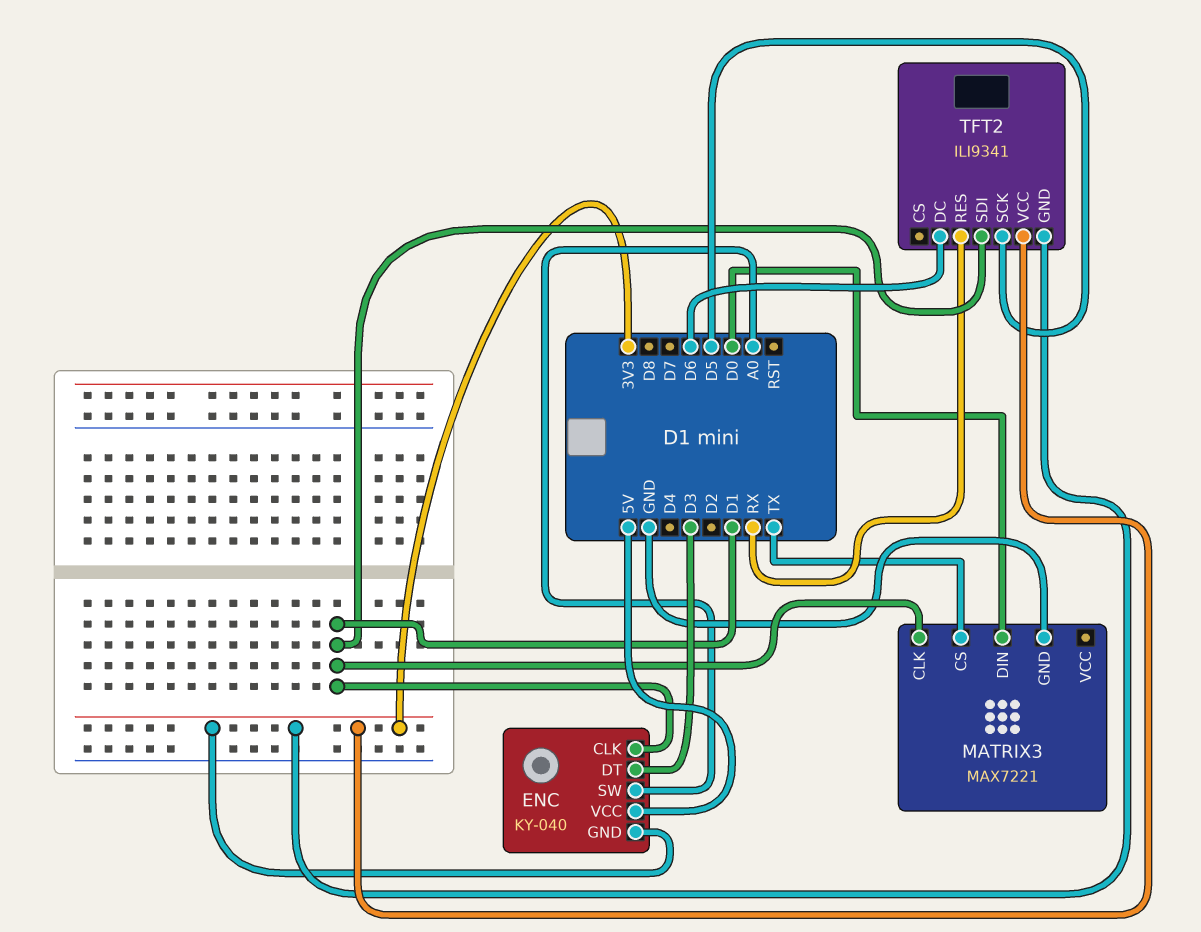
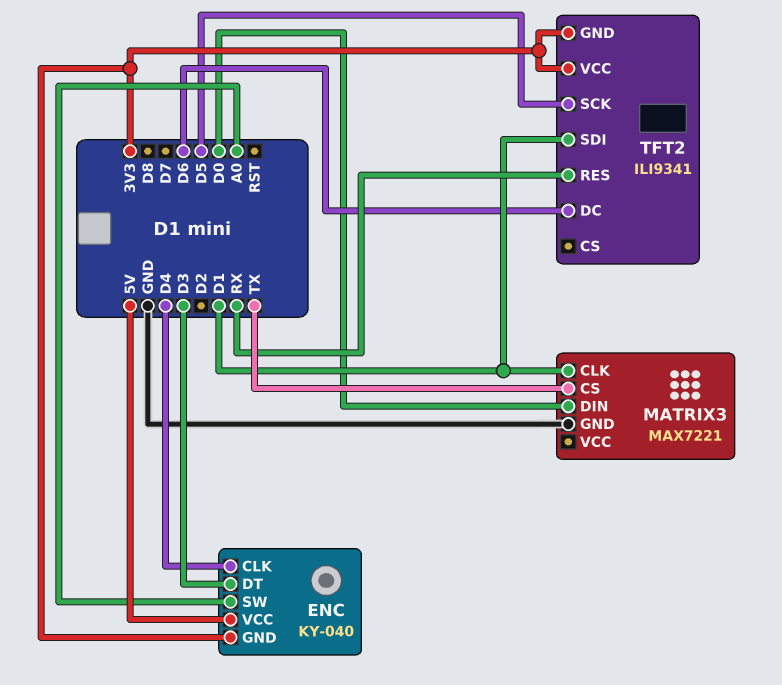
ENC pin CLK: D1 -> D4

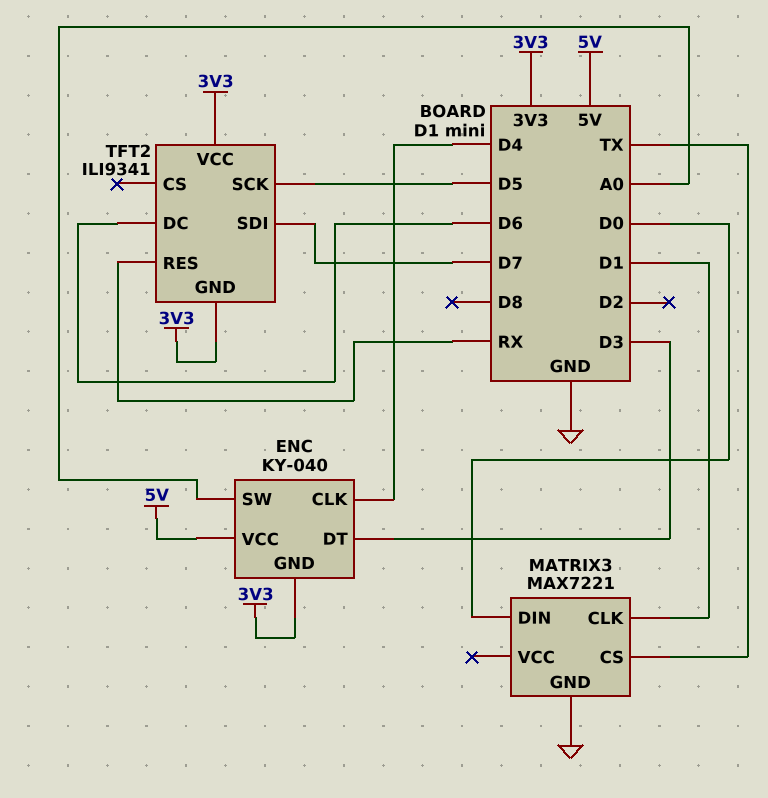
TFT2 pin SDI: D1 -> D7

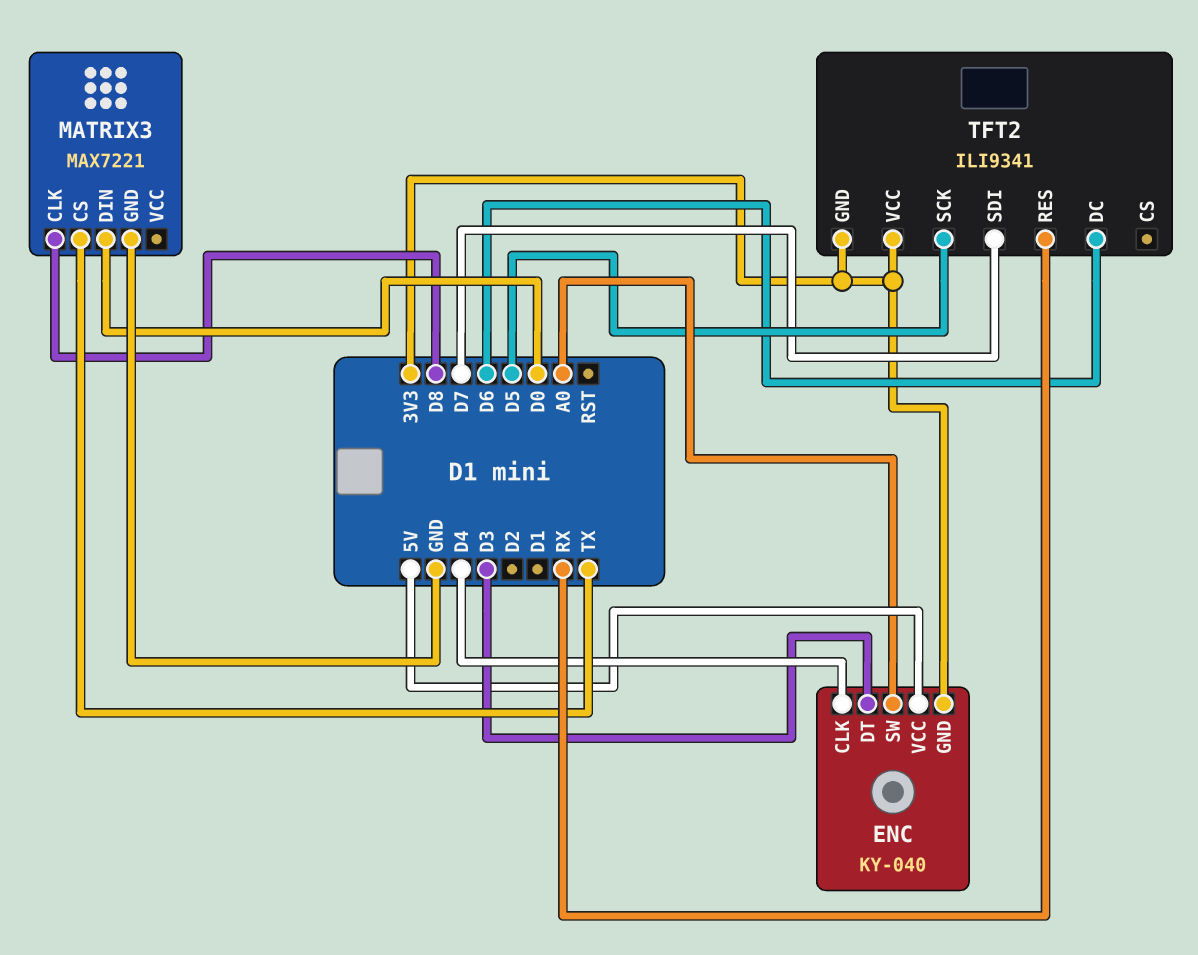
MATRIX3 pin CLK: D1 -> D8

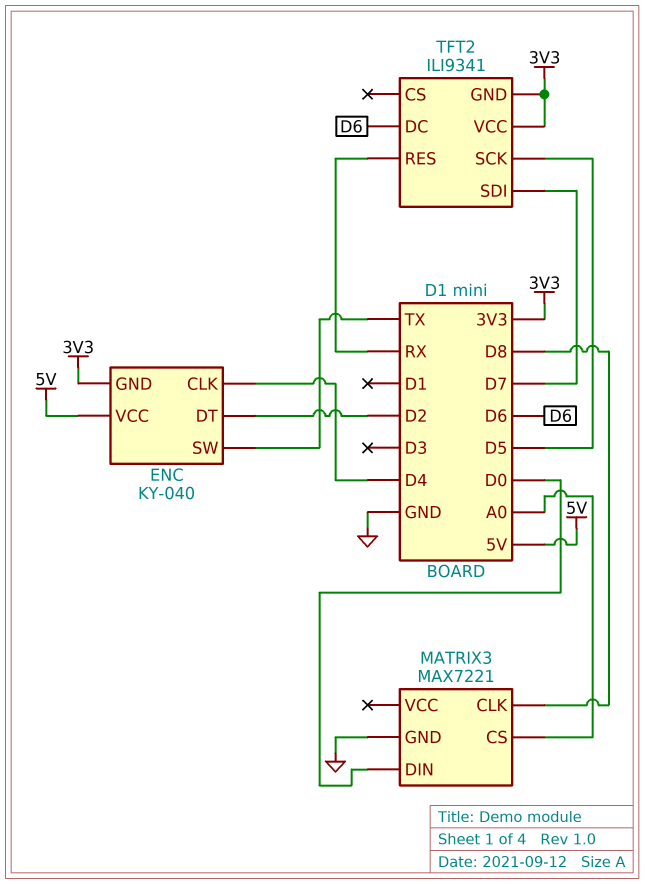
ENC pin DT: D3 -> D2
ENC pin SW: A0 -> TX
MATRIX3 pin CS: TX -> A0

